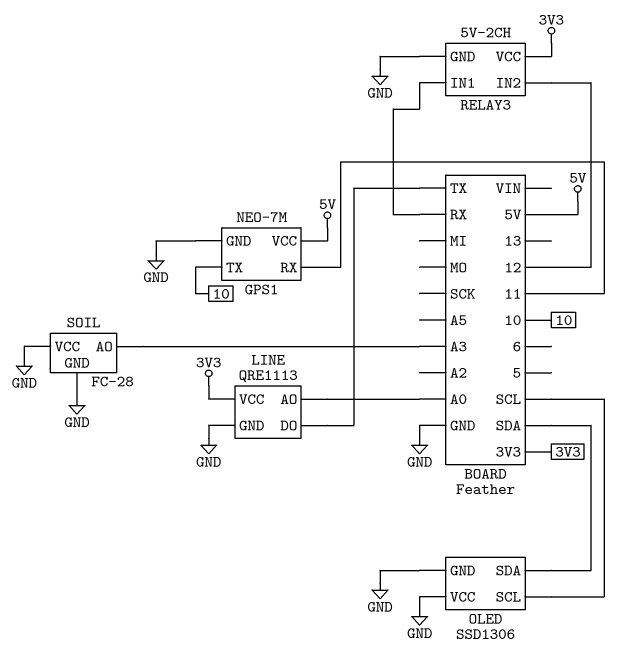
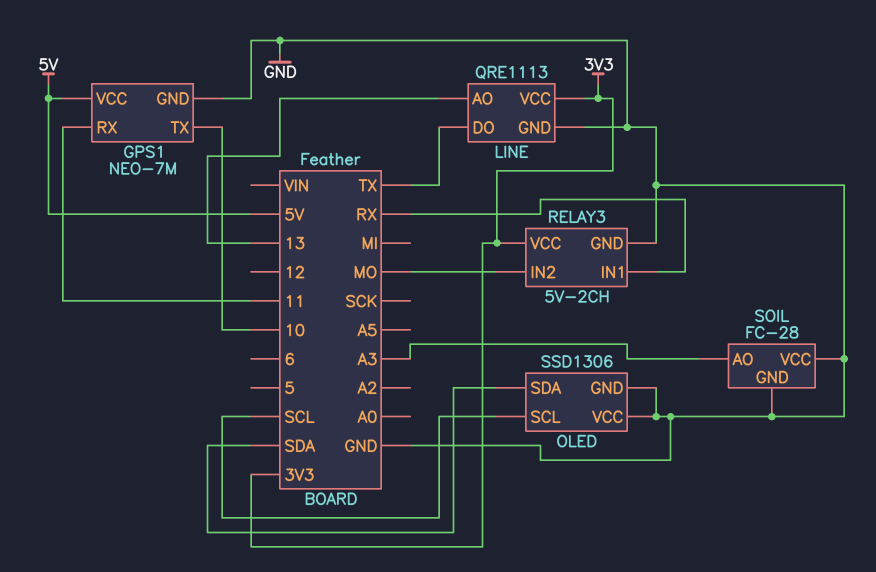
LINE pin AO: A0 -> 13
RELAY3 pin IN2: 12 -> MO

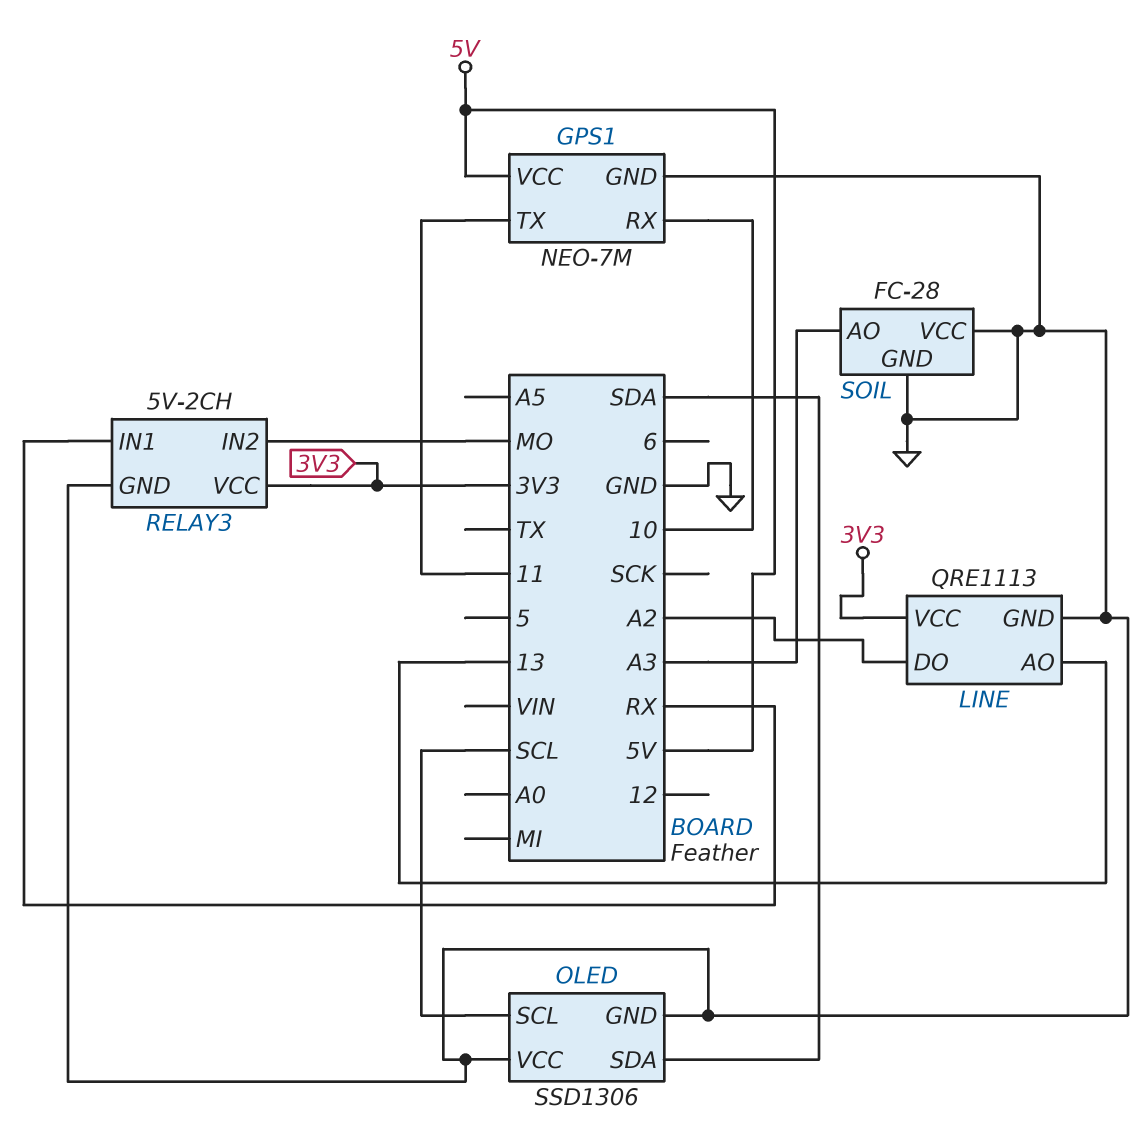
GPS1 pin RX: 11 -> 10
GPS1 pin TX: 10 -> 11
LINE pin DO: TX -> A2

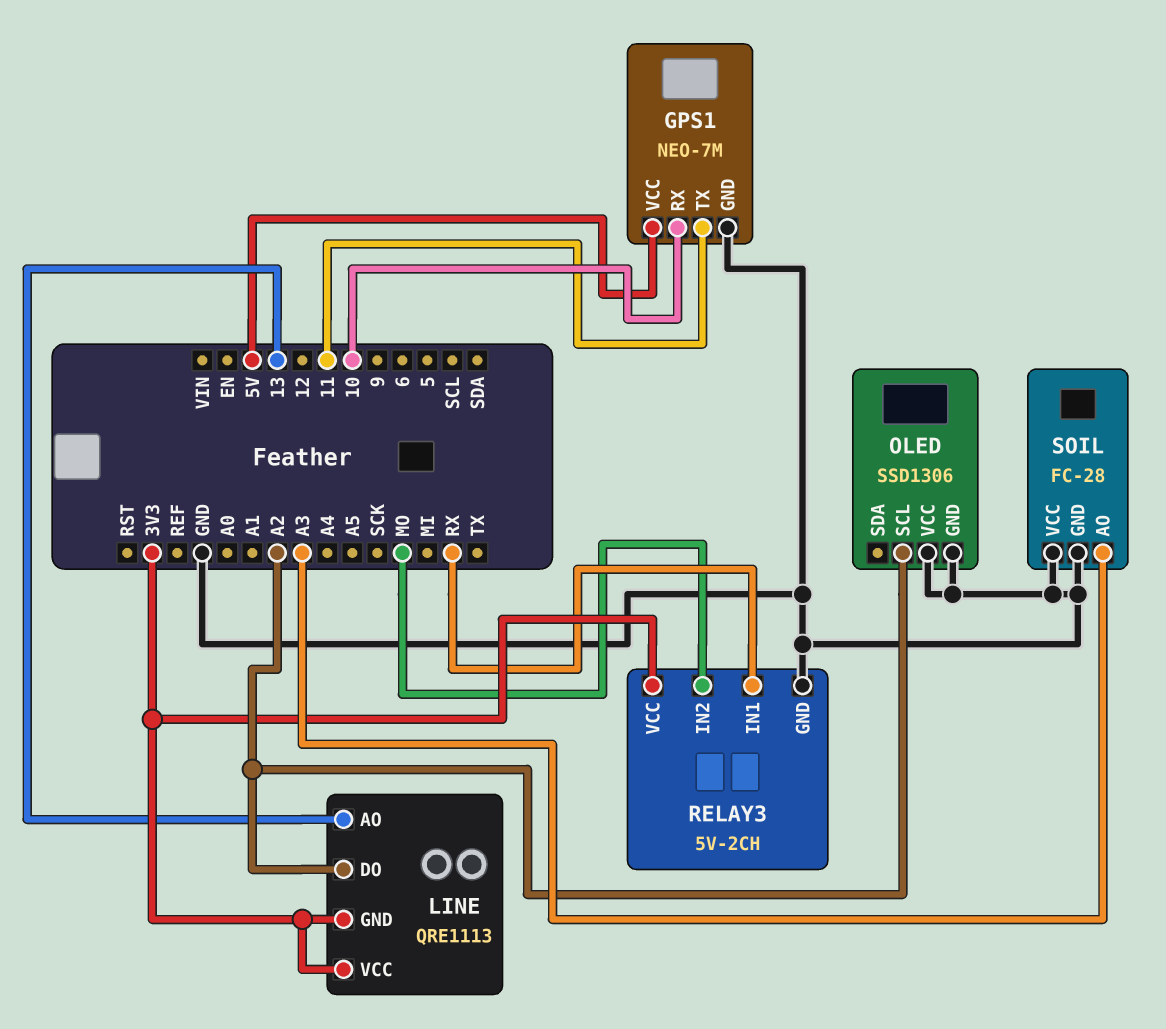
LINE pin GND: GND -> 3V3
OLED pin SCL: SCL -> A2
OLED pin SDA: SDA -> none

